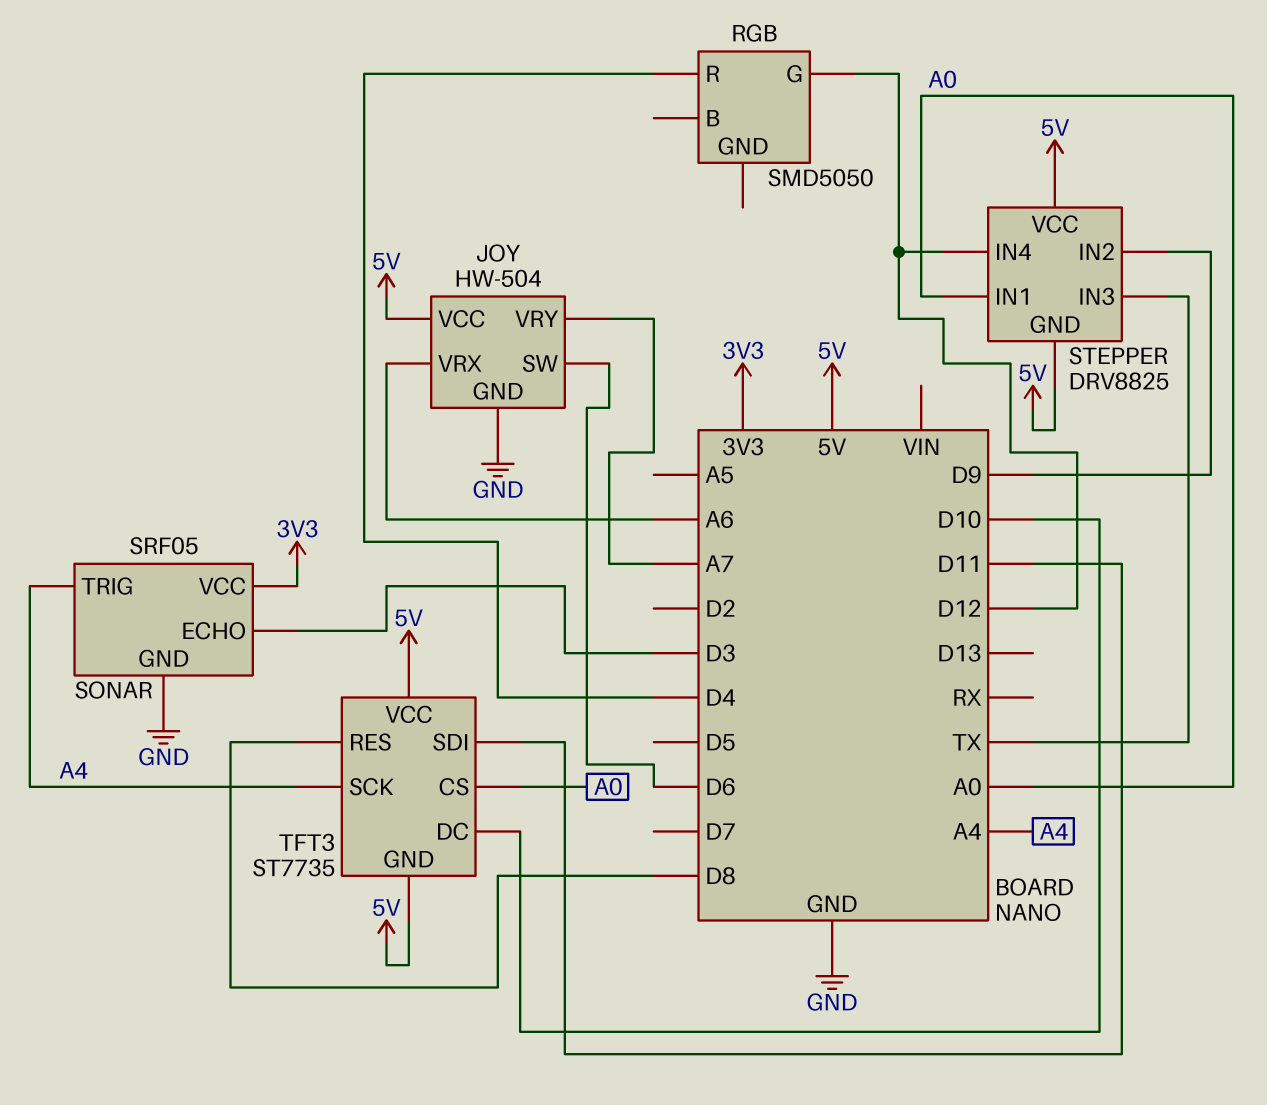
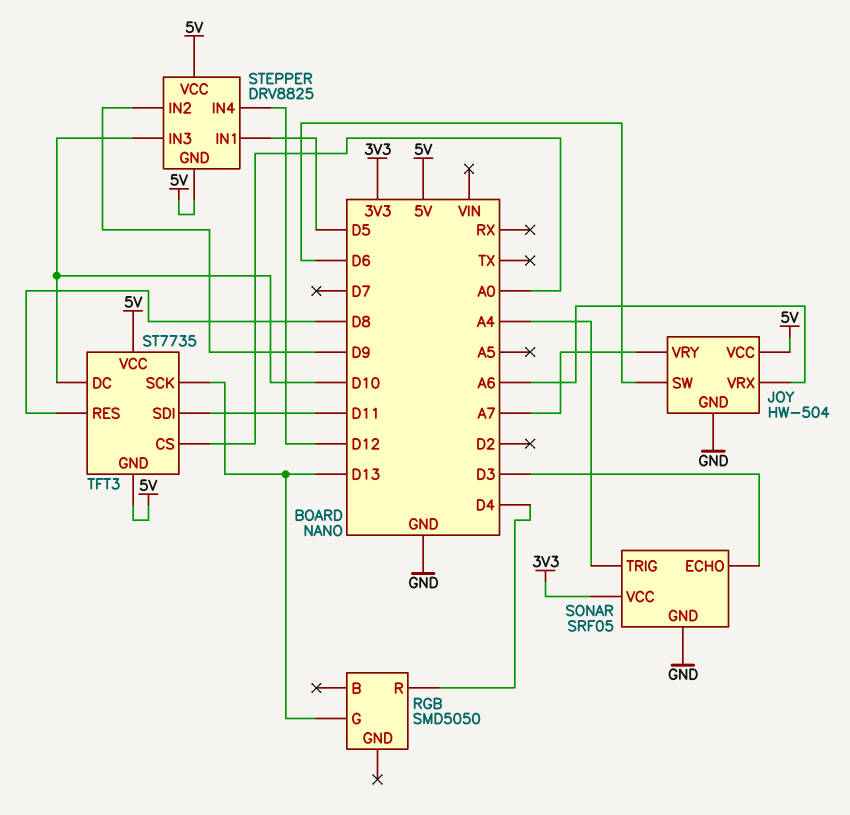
RGB pin G: D12 -> D13
STEPPER pin IN1: A0 -> D5
STEPPER pin IN3: TX -> D10
TFT3 pin SCK: A4 -> D13

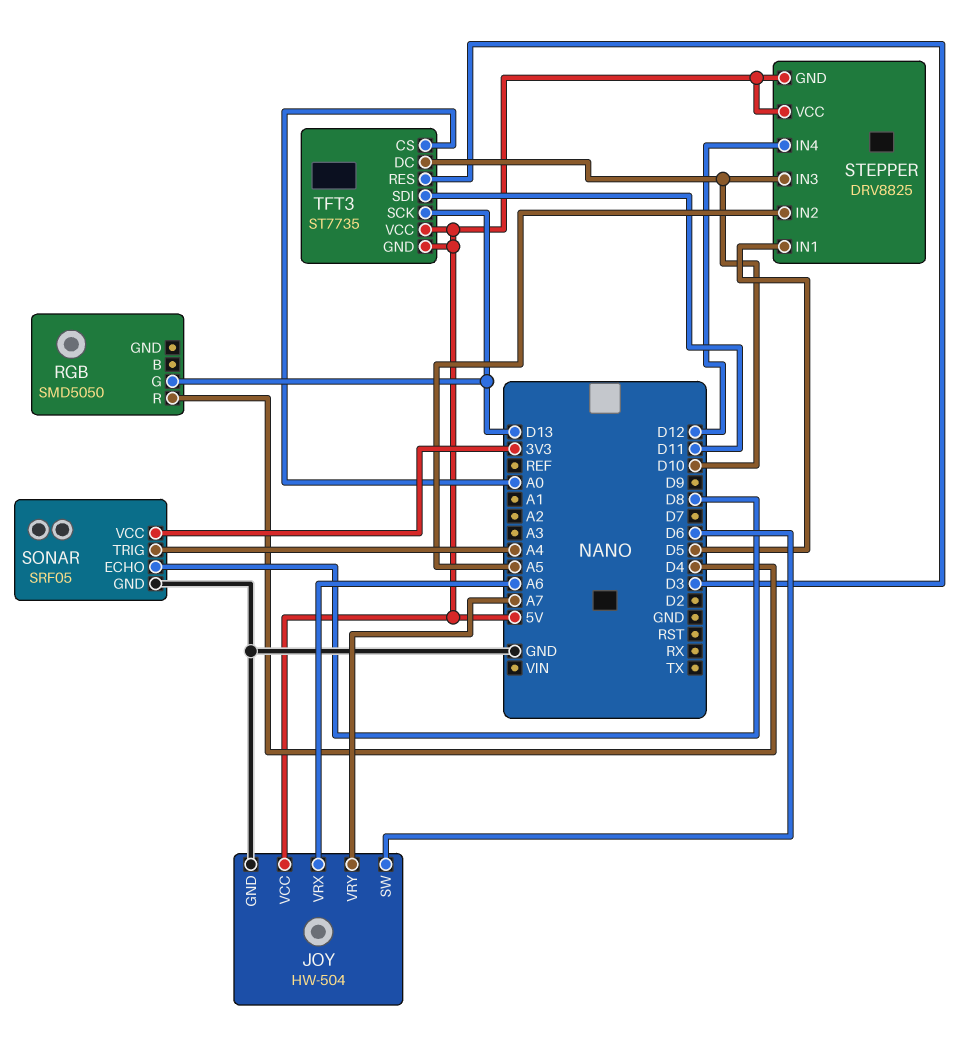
SONAR pin ECHO: D3 -> D8
STEPPER pin IN2: D9 -> A5
TFT3 pin RES: D8 -> D3

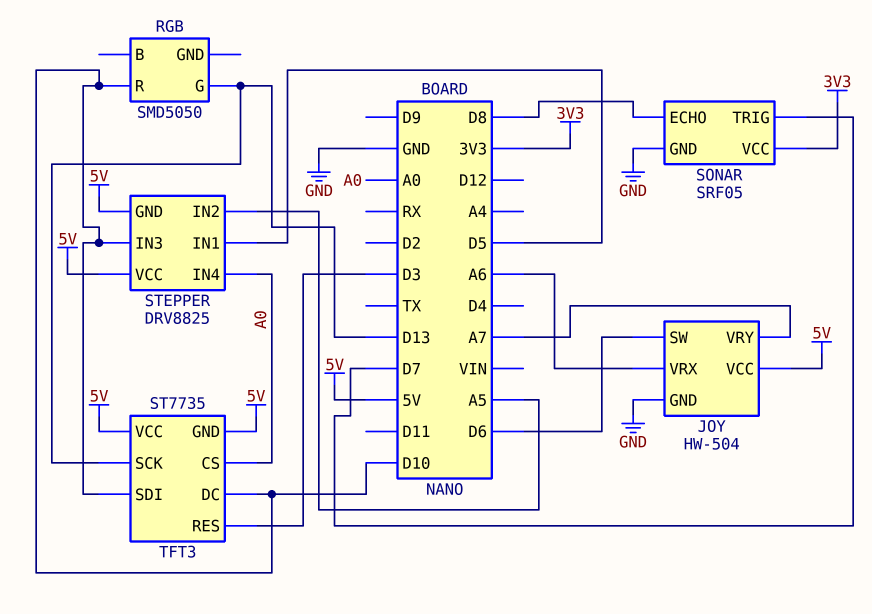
RGB pin R: D4 -> D10
SONAR pin TRIG: A4 -> D7
STEPPER pin IN4: D12 -> A0
TFT3 pin SDI: D11 -> D10

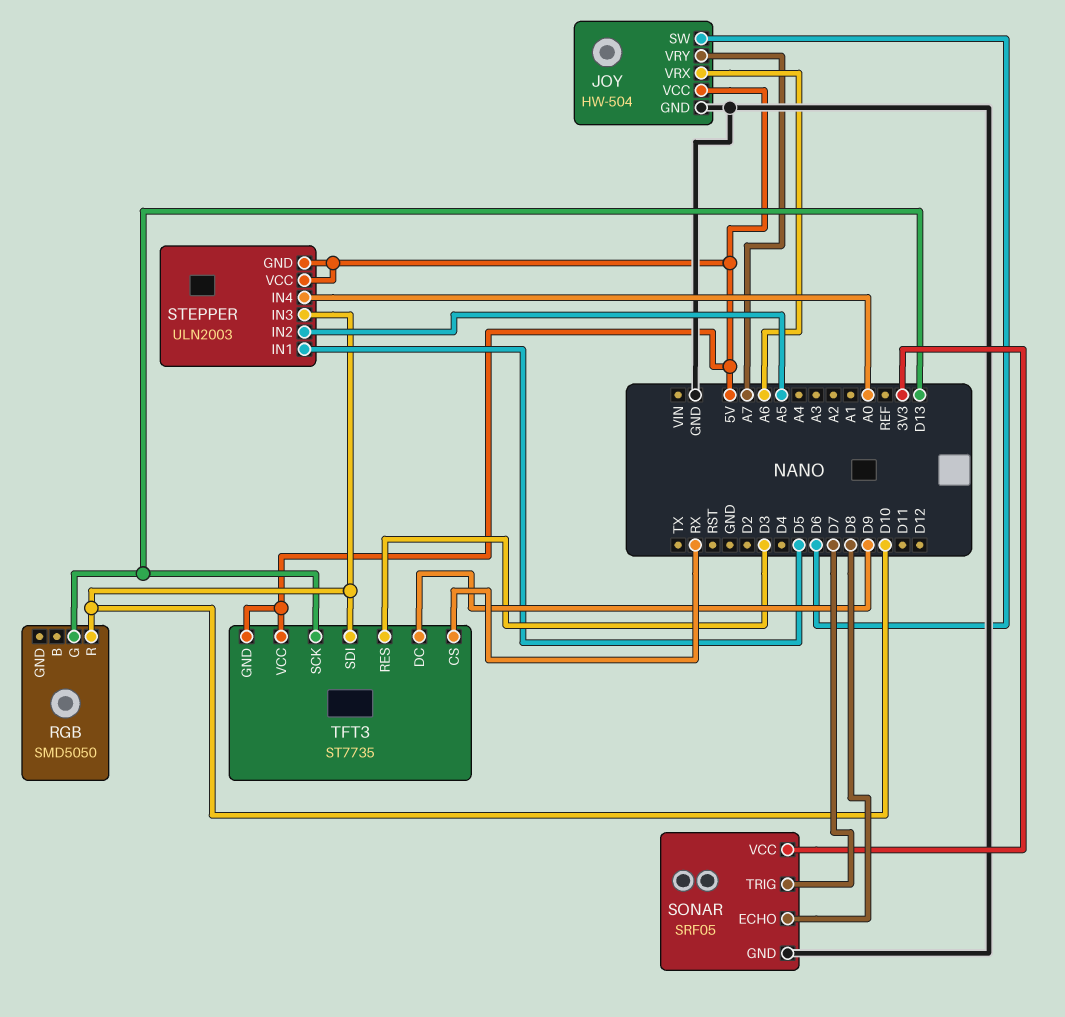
STEPPER: DRV8825 -> ULN2003
TFT3 pin CS: A0 -> RX
TFT3 pin DC: D10 -> D9

